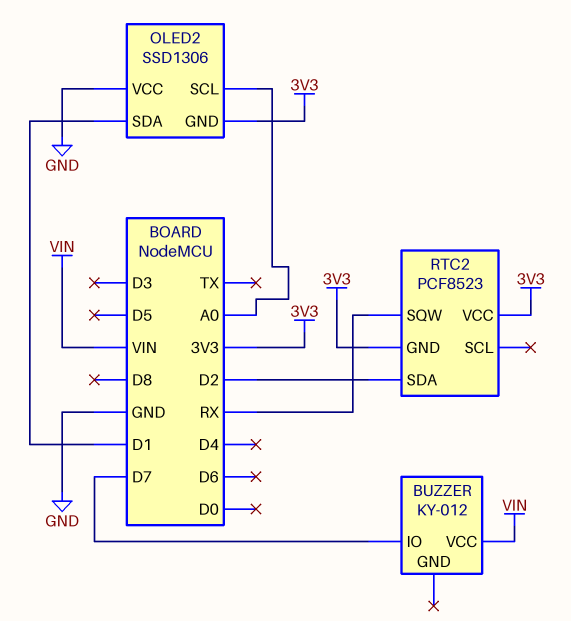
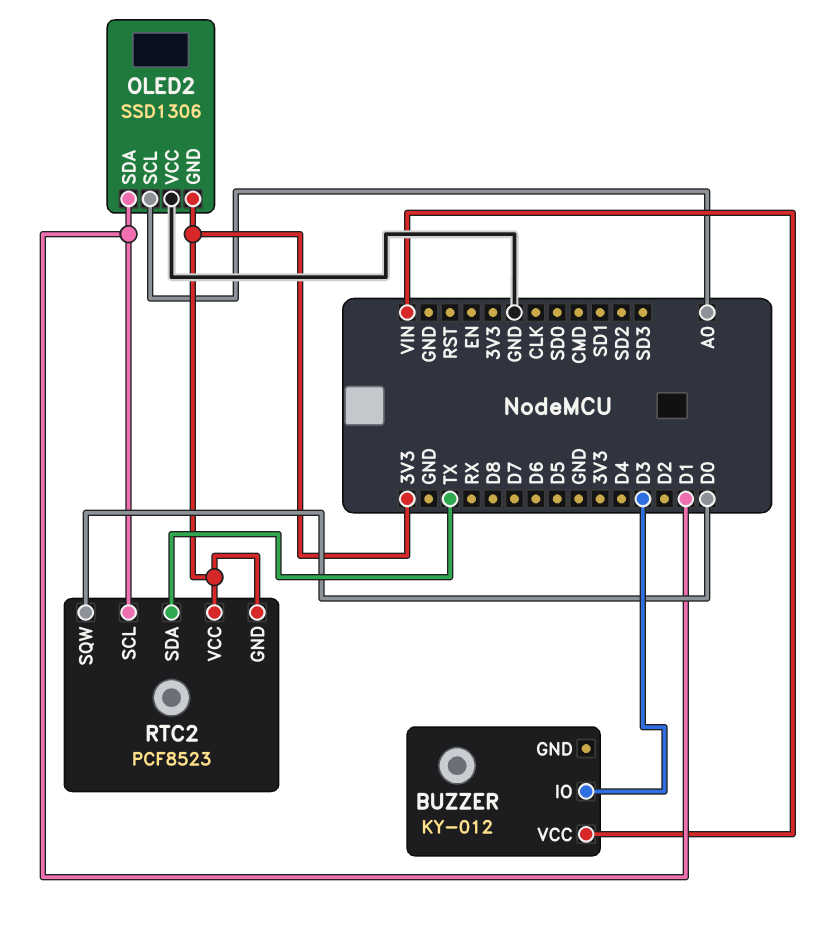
BUZZER pin IO: D7 -> D3
RTC2 pin SCL: none -> D1
RTC2 pin SDA: D2 -> TX
RTC2 pin SQW: RX -> D0

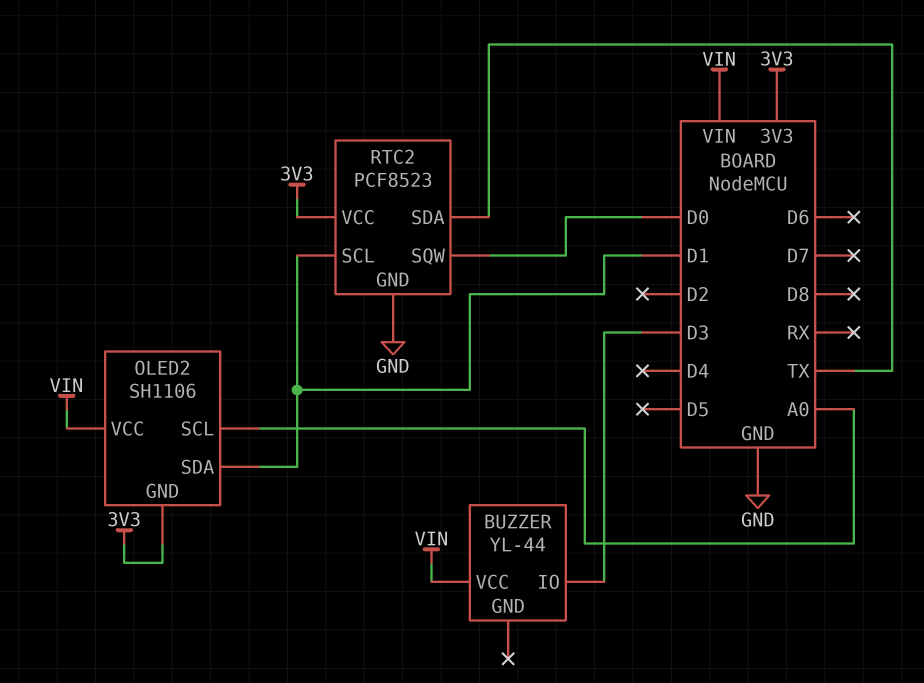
BUZZER: KY-012 -> YL-44
OLED2: SSD1306 -> SH1106
OLED2 pin VCC: GND -> VIN
RTC2 pin GND: 3V3 -> GND

